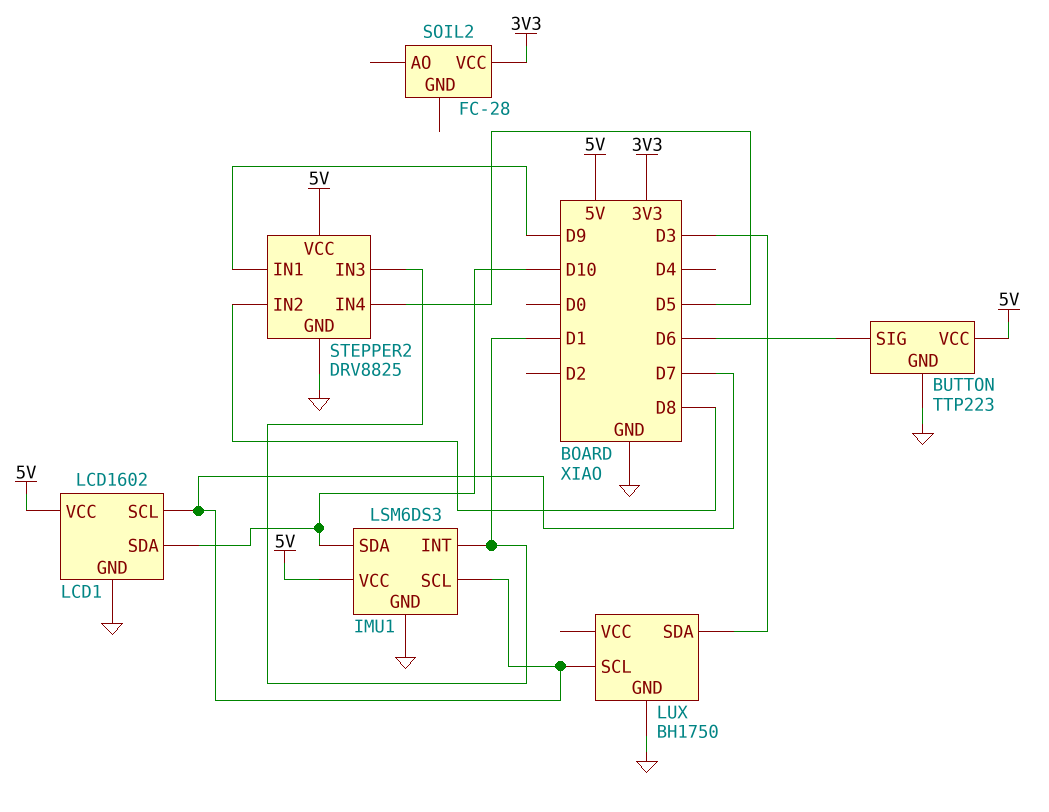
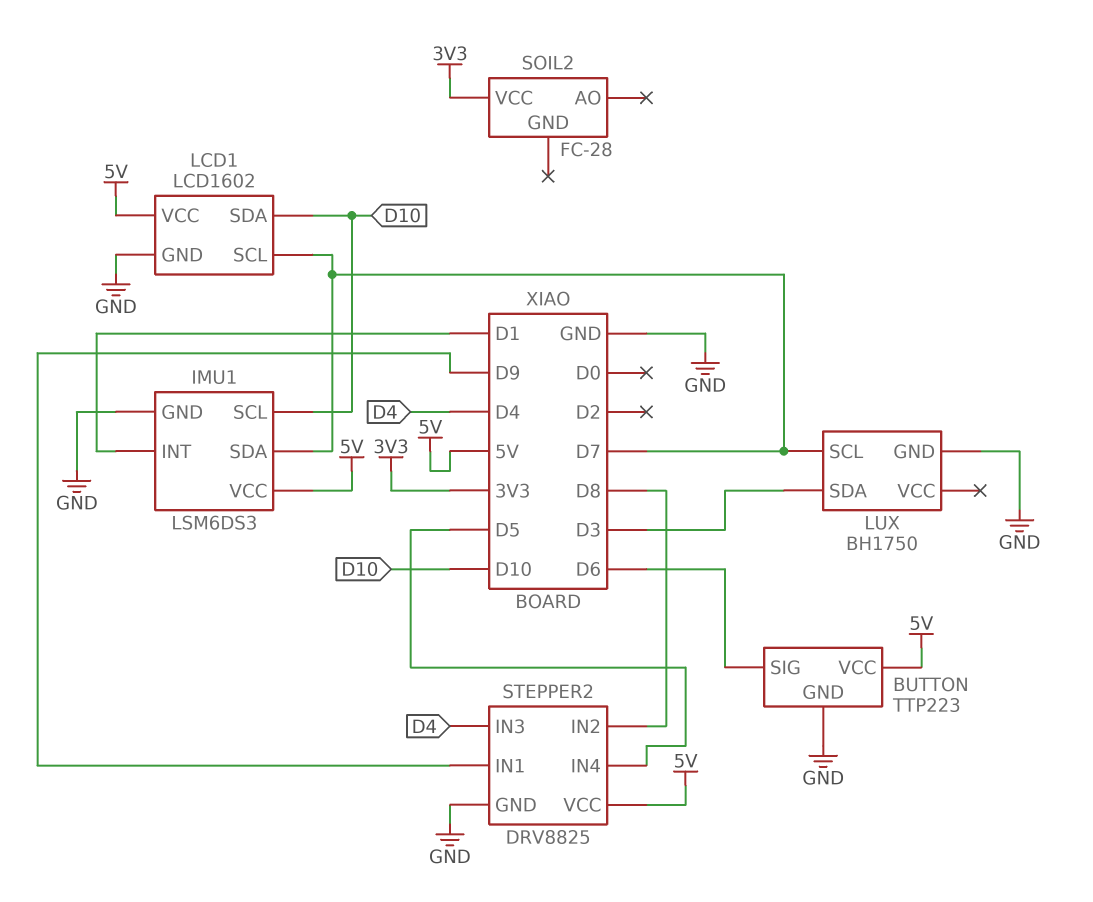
IMU1 pin SCL: D7 -> D10
IMU1 pin SDA: D10 -> D7
STEPPER2 pin IN3: D1 -> D4

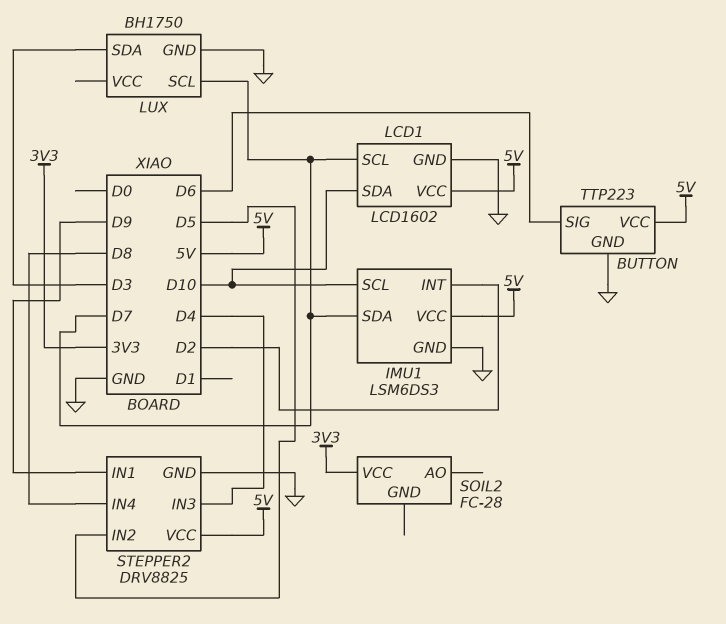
IMU1 pin INT: D1 -> D2
STEPPER2 pin IN2: D8 -> D5
STEPPER2 pin IN4: D5 -> D8

